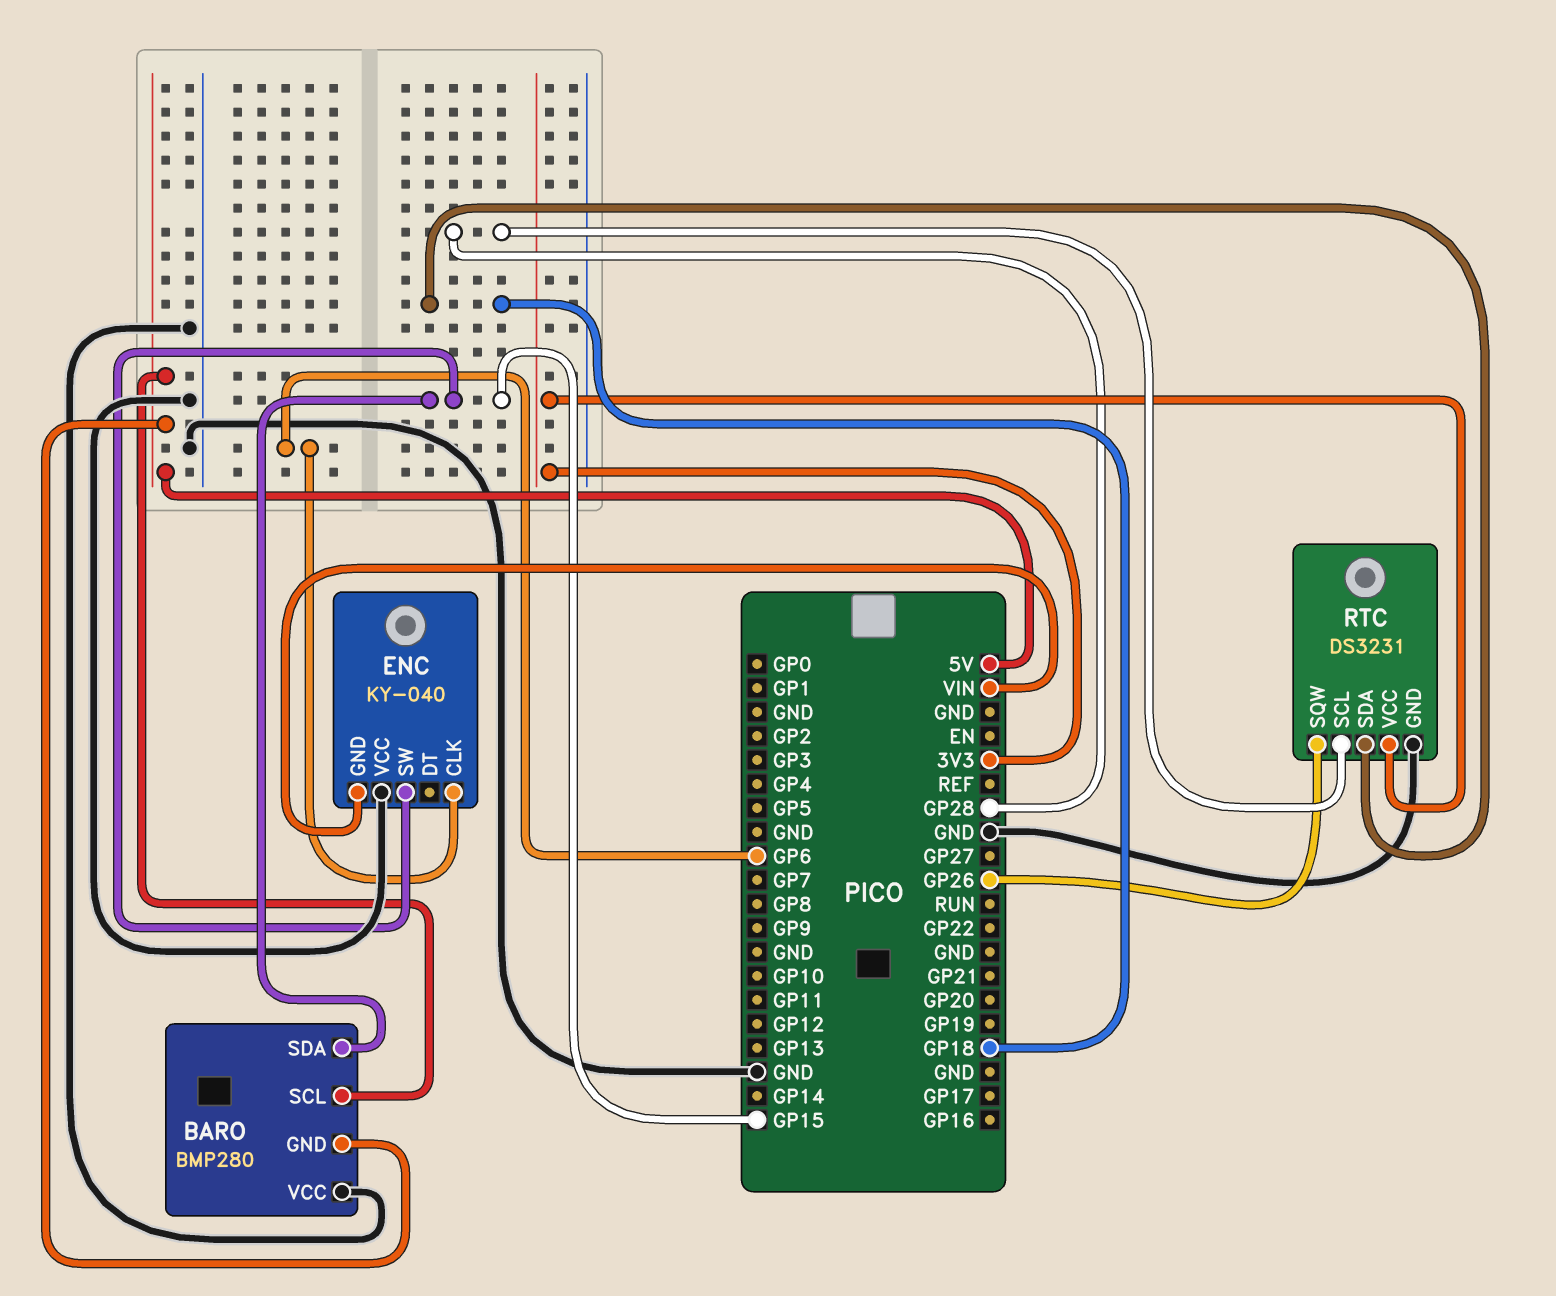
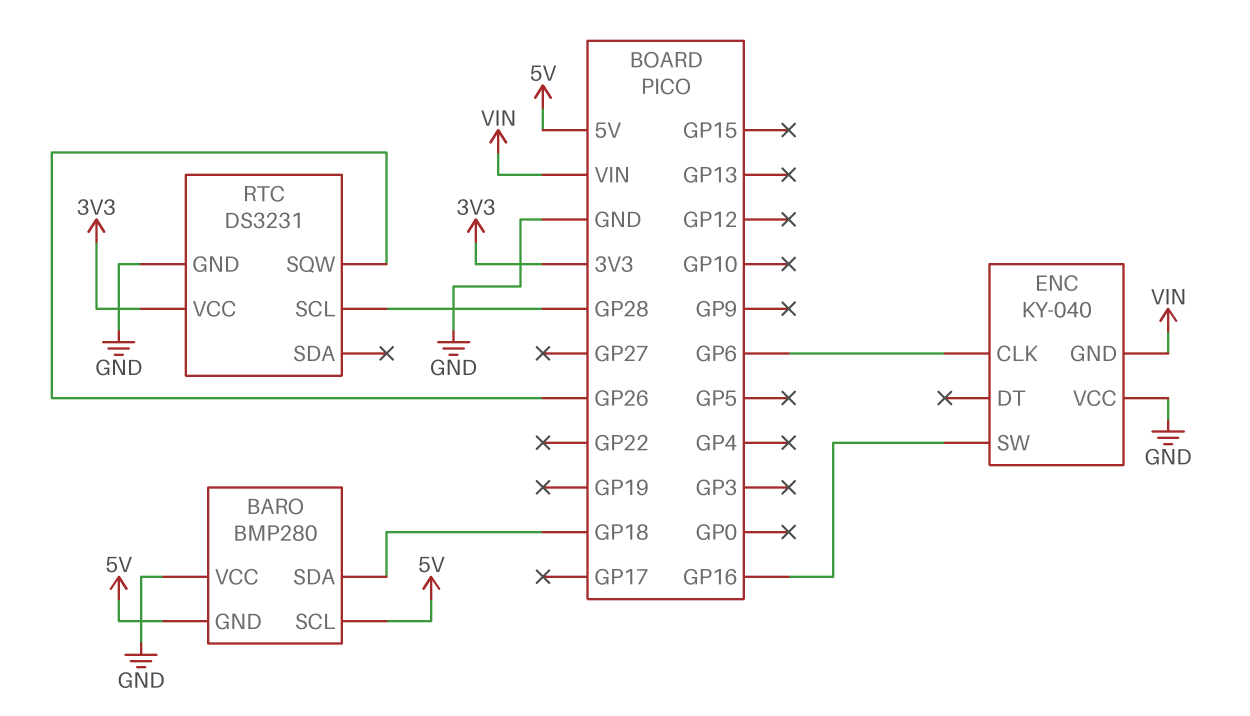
BARO pin SDA: GP15 -> GP18
ENC pin SW: GP15 -> GP16
RTC pin SDA: GP18 -> none

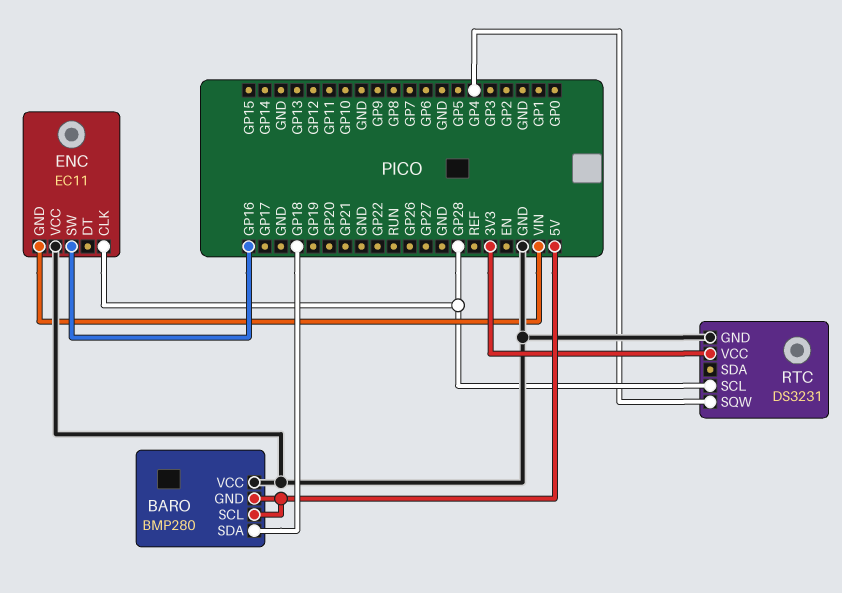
ENC: KY-040 -> EC11
ENC pin CLK: GP6 -> GP28
RTC pin SQW: GP26 -> GP4

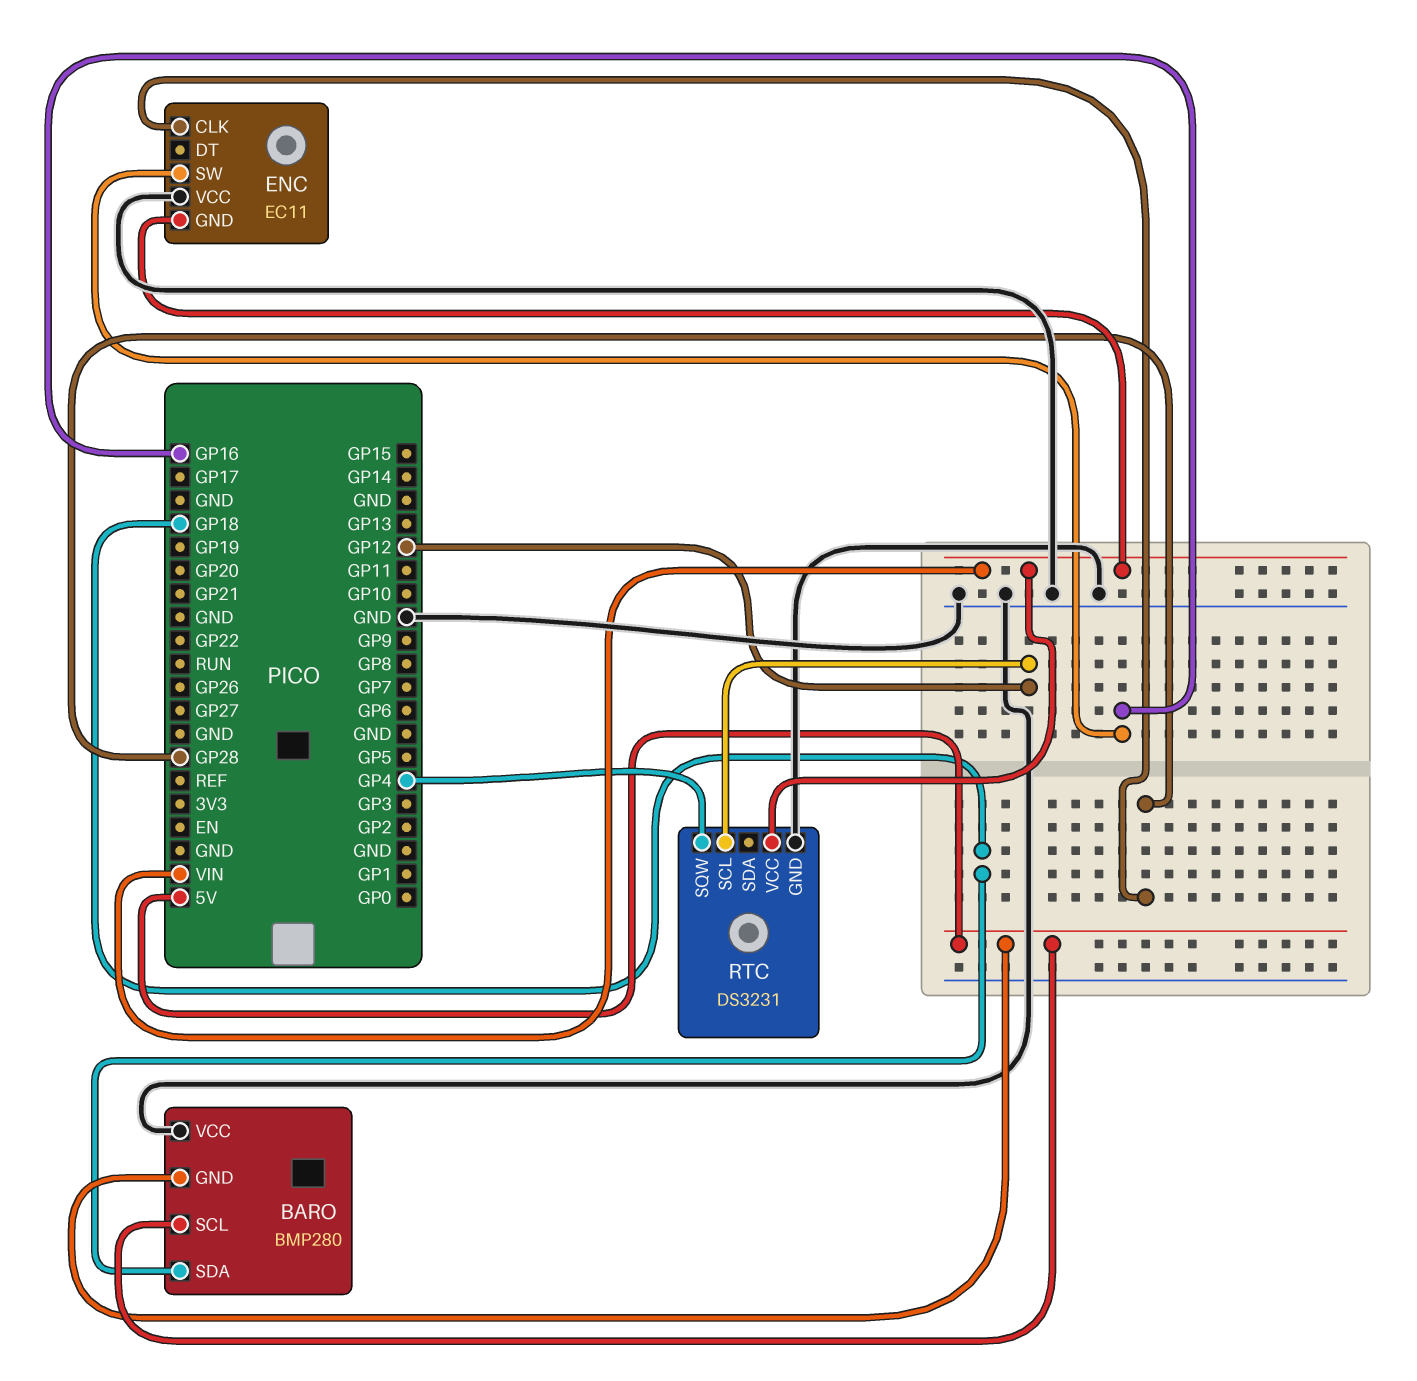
RTC pin SCL: GP28 -> GP12
RTC pin VCC: 3V3 -> VIN

